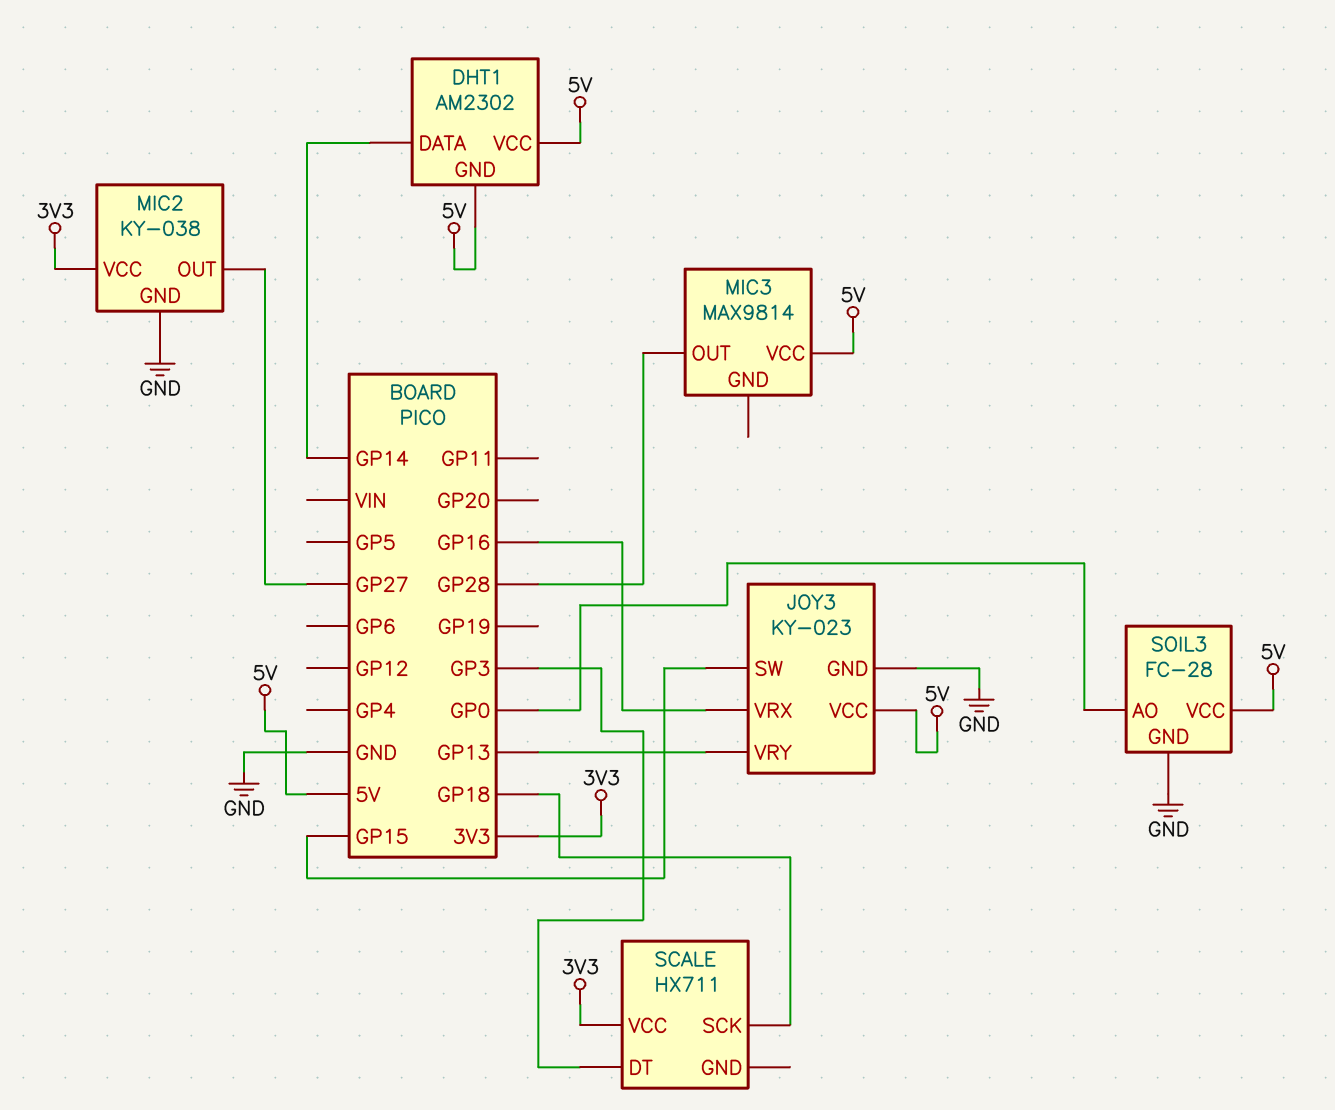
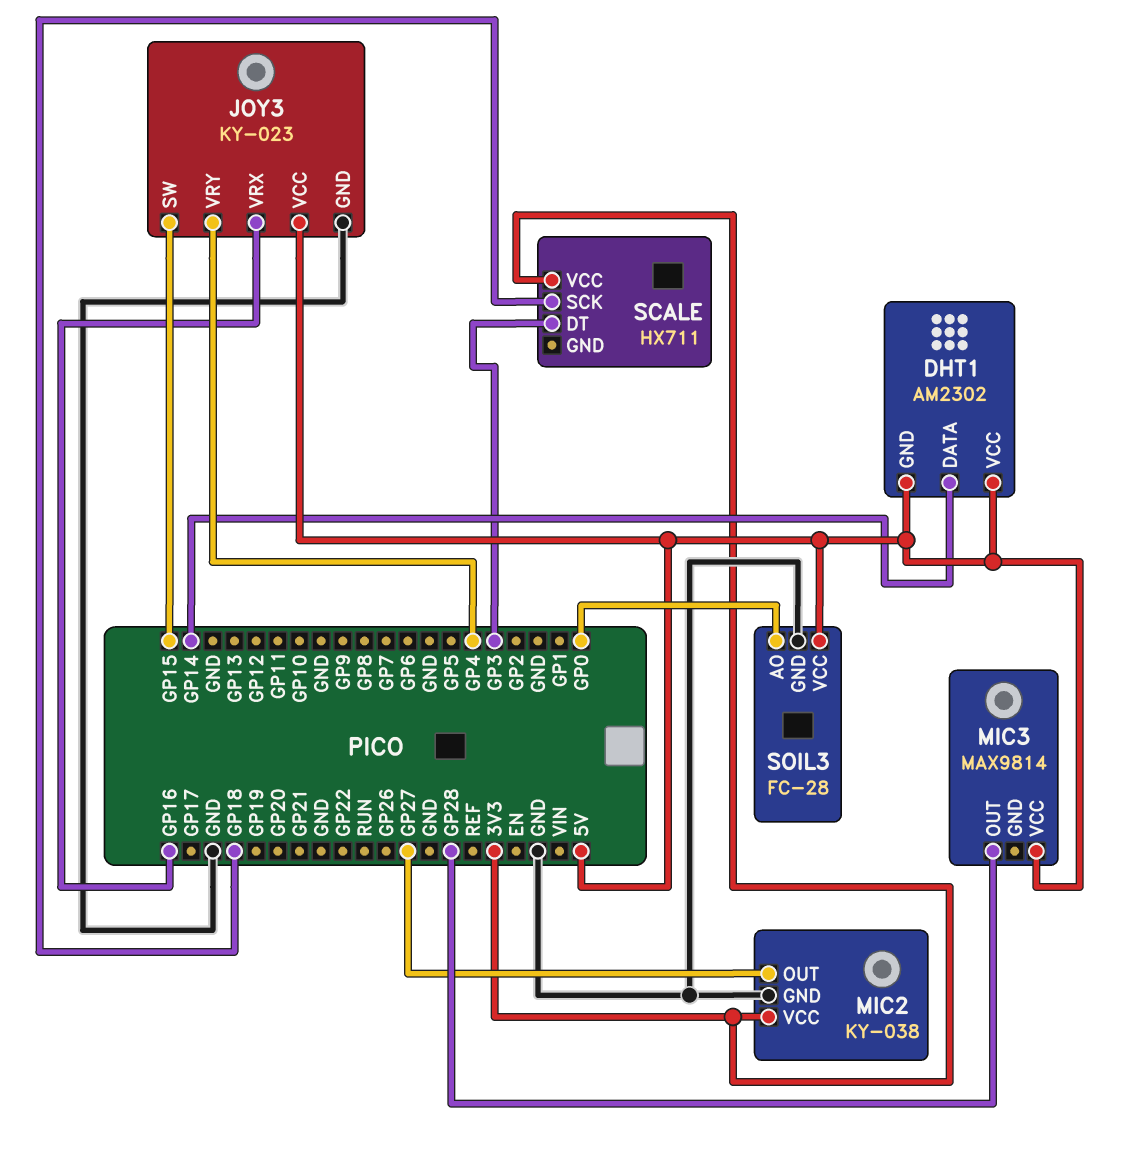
JOY3 pin VRY: GP13 -> GP4

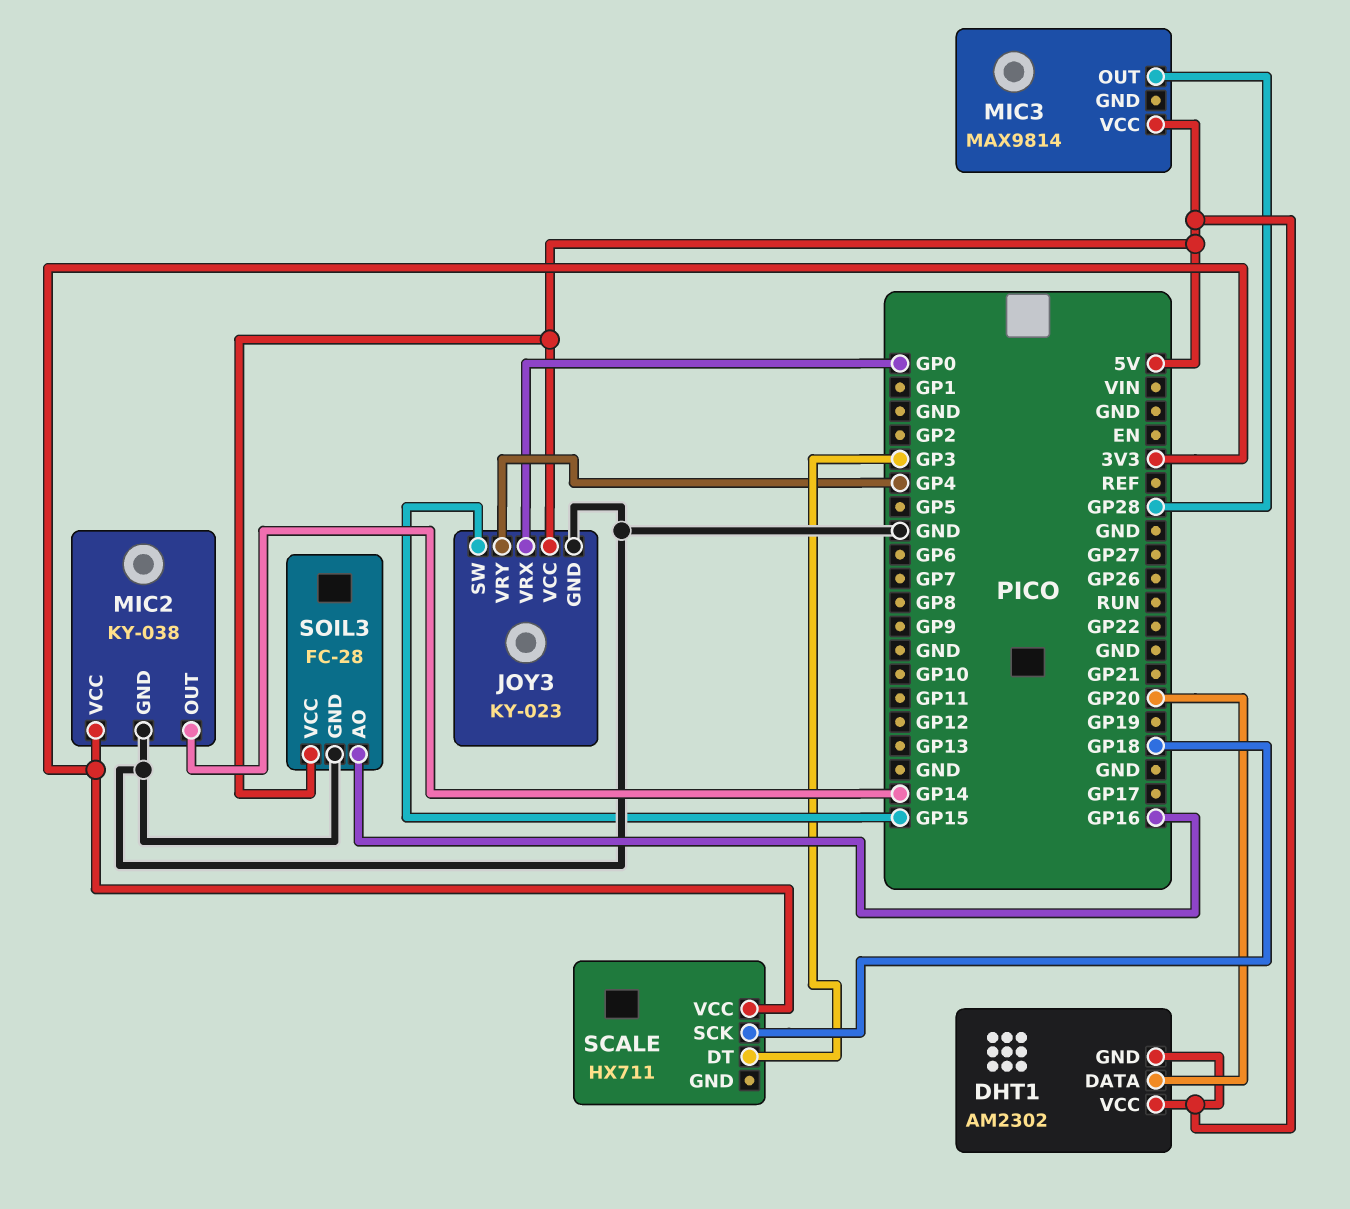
DHT1 pin DATA: GP14 -> GP20
JOY3 pin VRX: GP16 -> GP0
MIC2 pin OUT: GP27 -> GP14
SOIL3 pin AO: GP0 -> GP16

